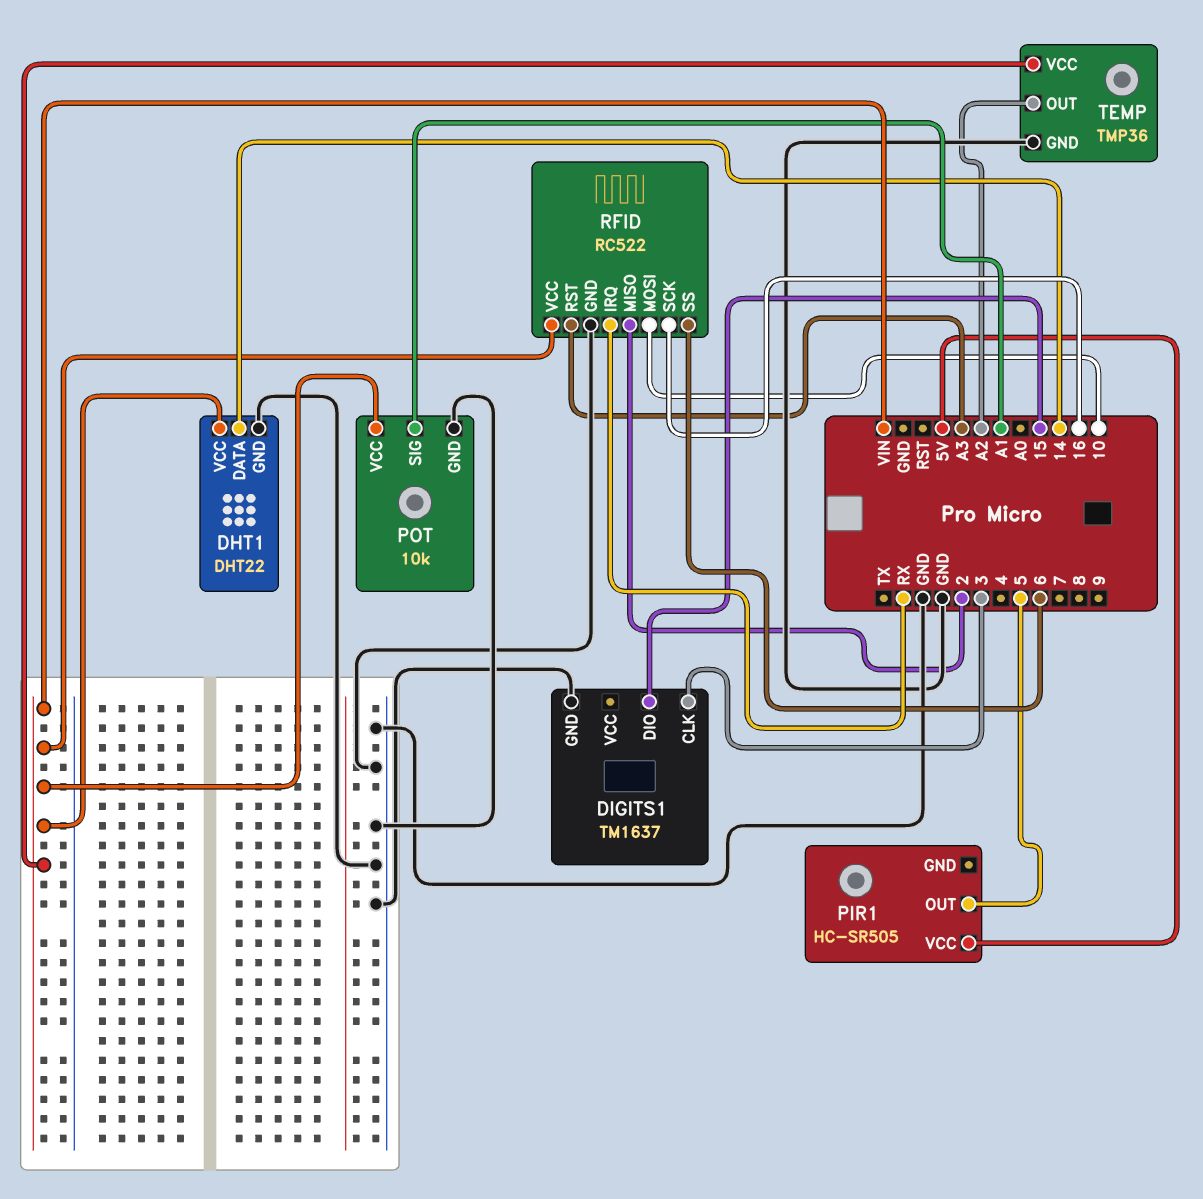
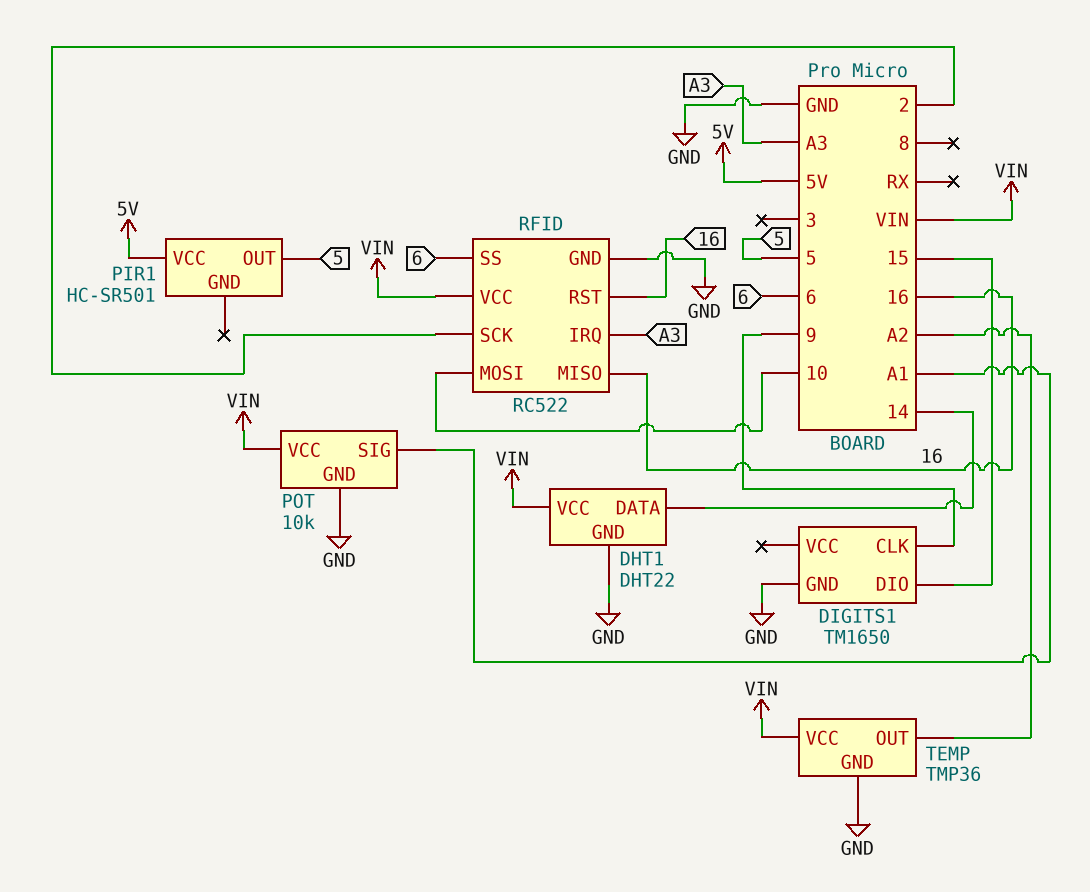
DIGITS1: TM1637 -> TM1650
DIGITS1 pin CLK: 3 -> 9
PIR1: HC-SR505 -> HC-SR501
RFID pin IRQ: RX -> A3
RFID pin MISO: 2 -> 16
RFID pin RST: A3 -> 16
RFID pin SCK: 16 -> 2

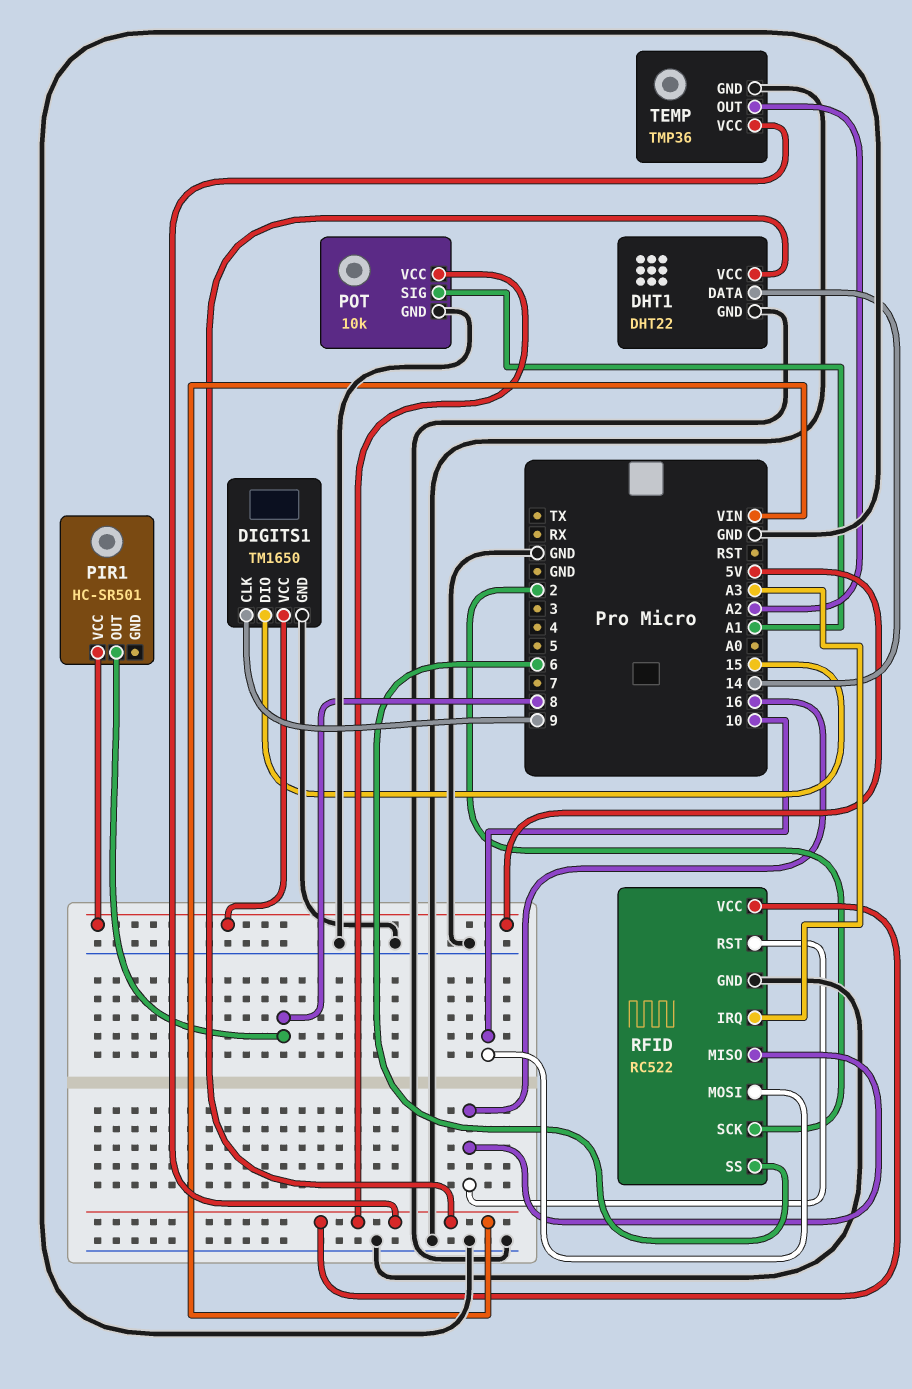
DIGITS1 pin VCC: none -> 5V
PIR1 pin OUT: 5 -> 8

